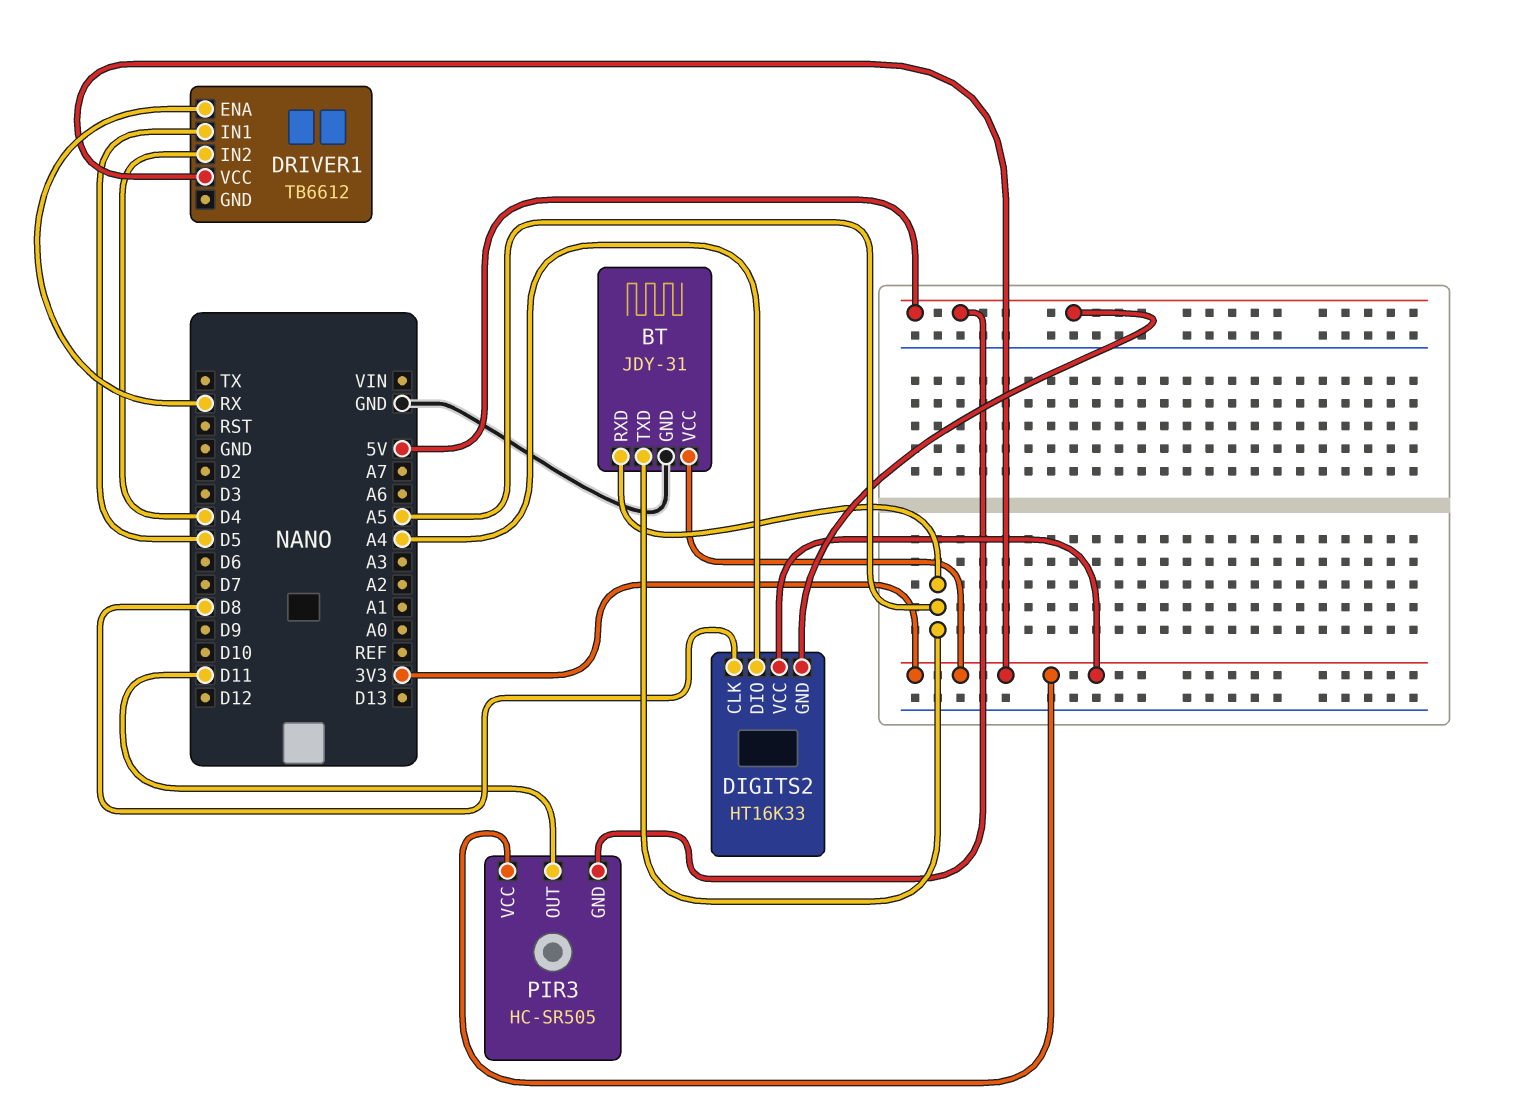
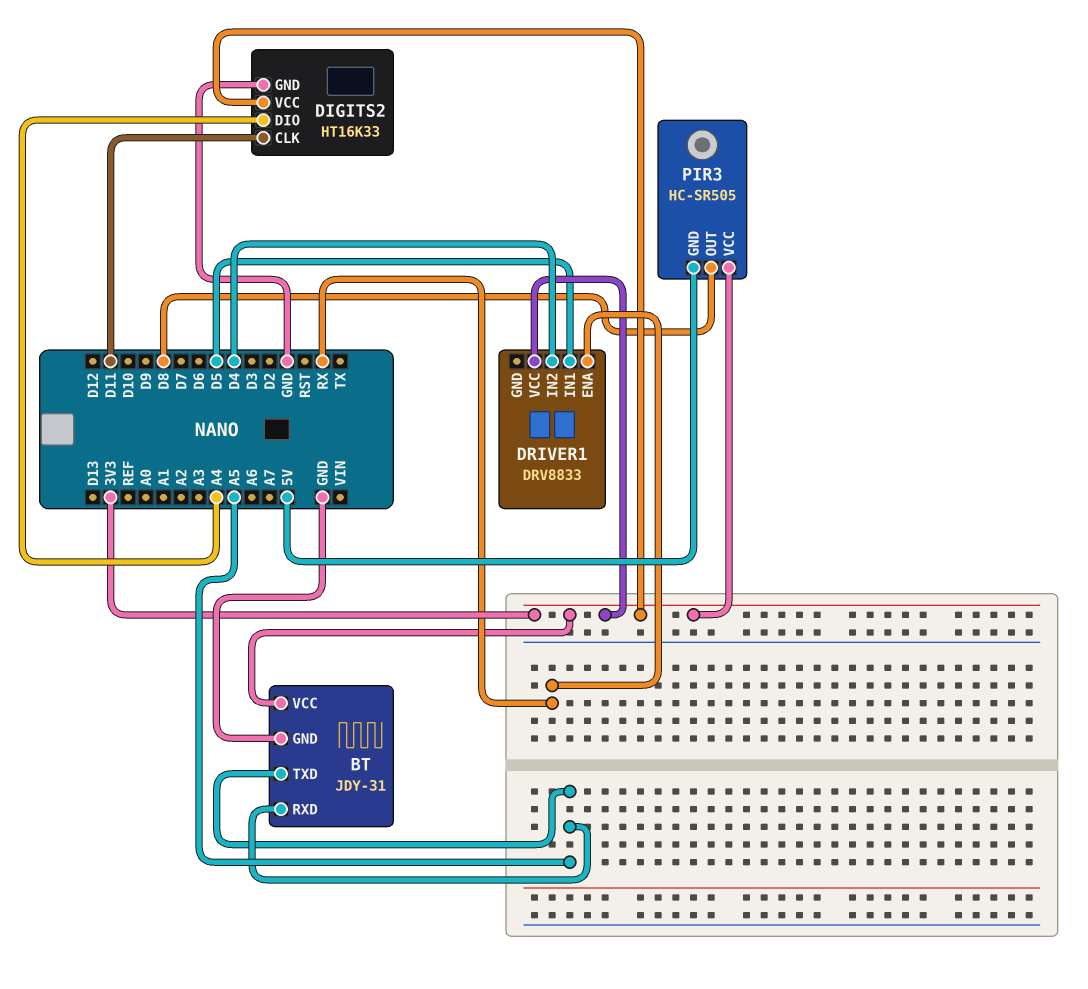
DIGITS2 pin CLK: D8 -> D11
DIGITS2 pin GND: 5V -> GND
DRIVER1: TB6612 -> DRV8833
PIR3 pin OUT: D11 -> D8

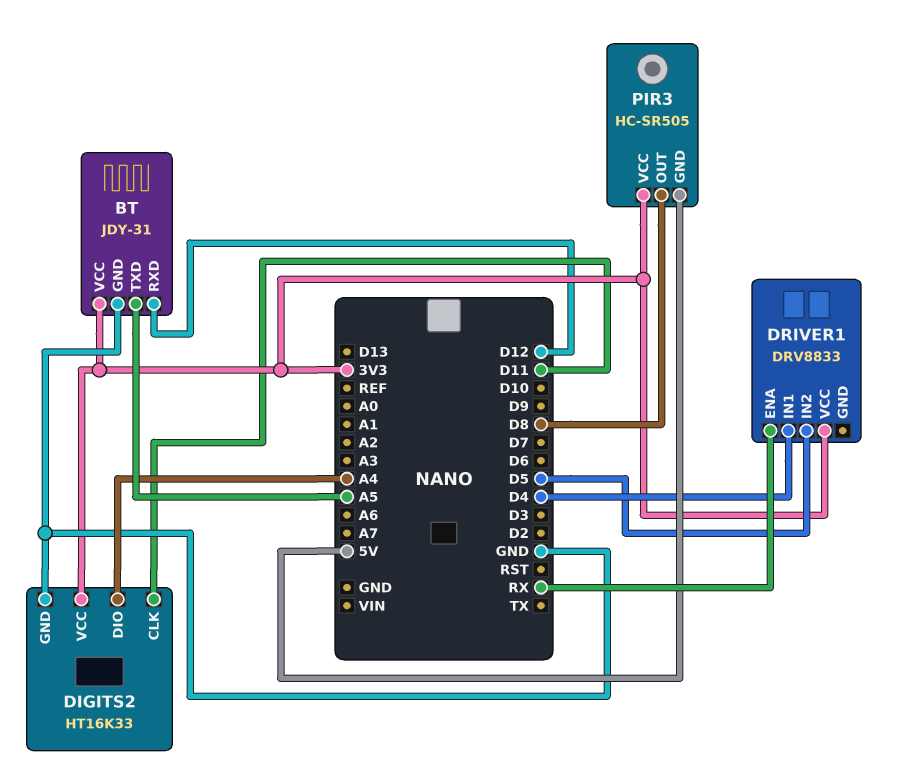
BT pin RXD: A5 -> D12
DRIVER1 pin IN1: D5 -> D4
DRIVER1 pin IN2: D4 -> D5

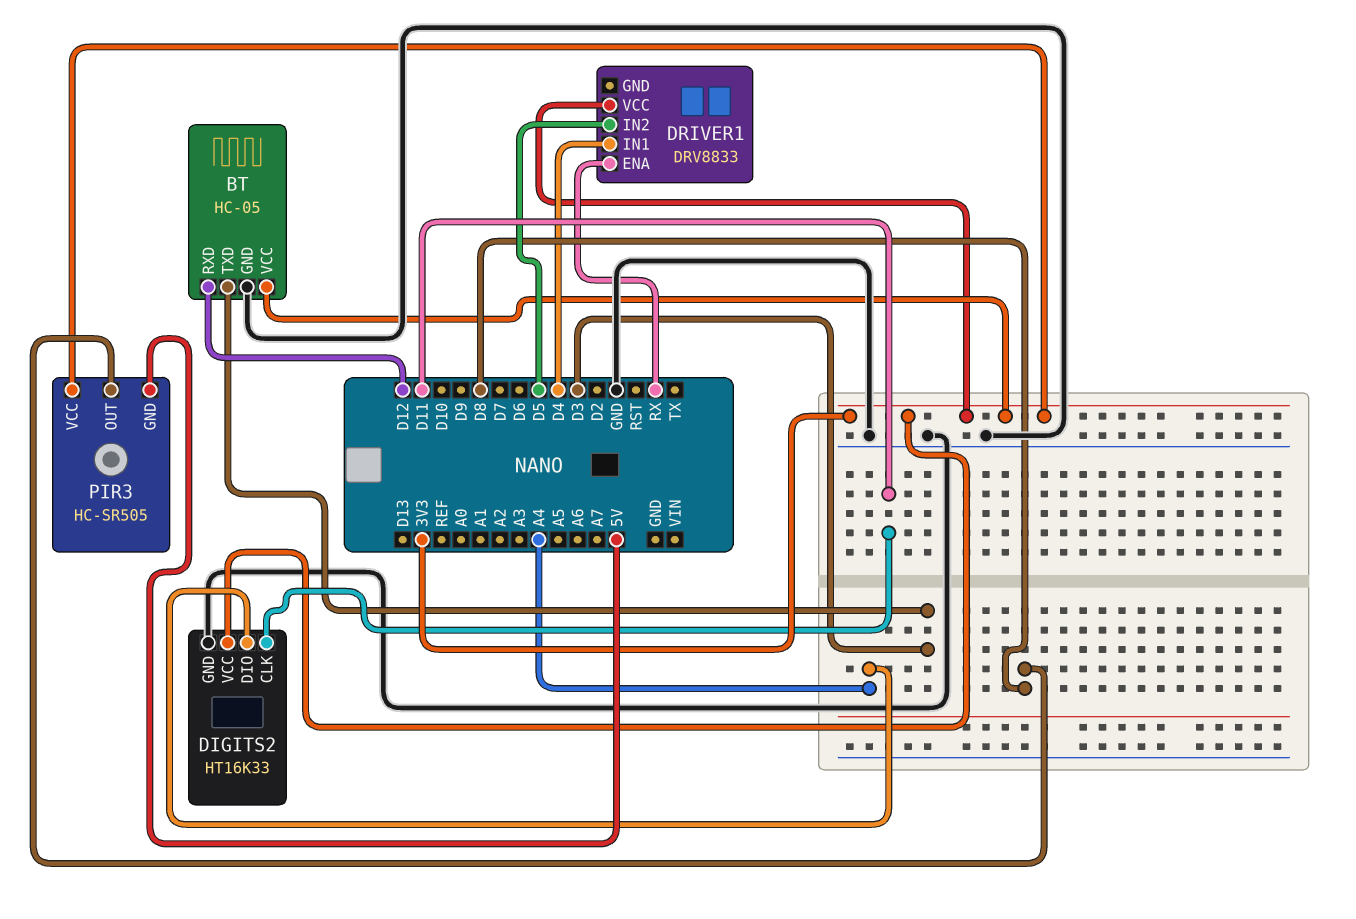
BT: JDY-31 -> HC-05
BT pin TXD: A5 -> D3

